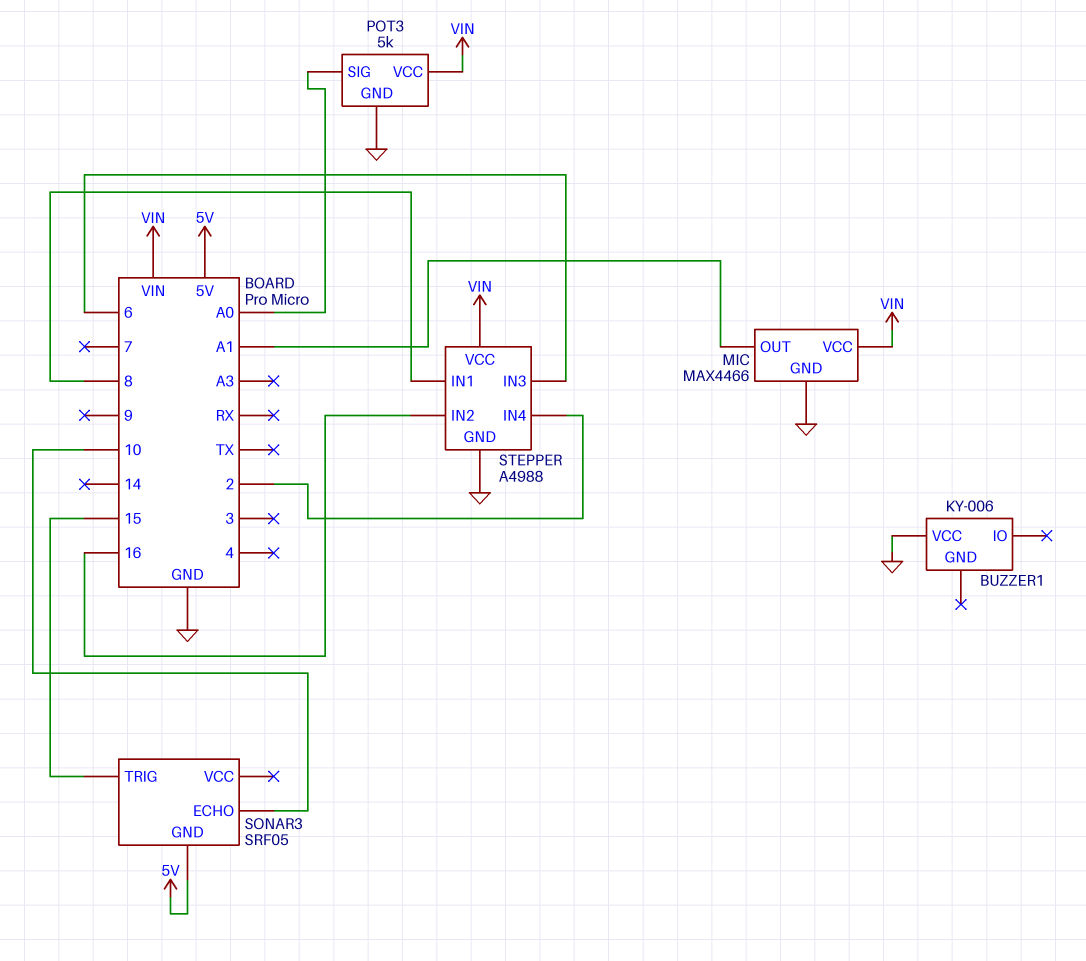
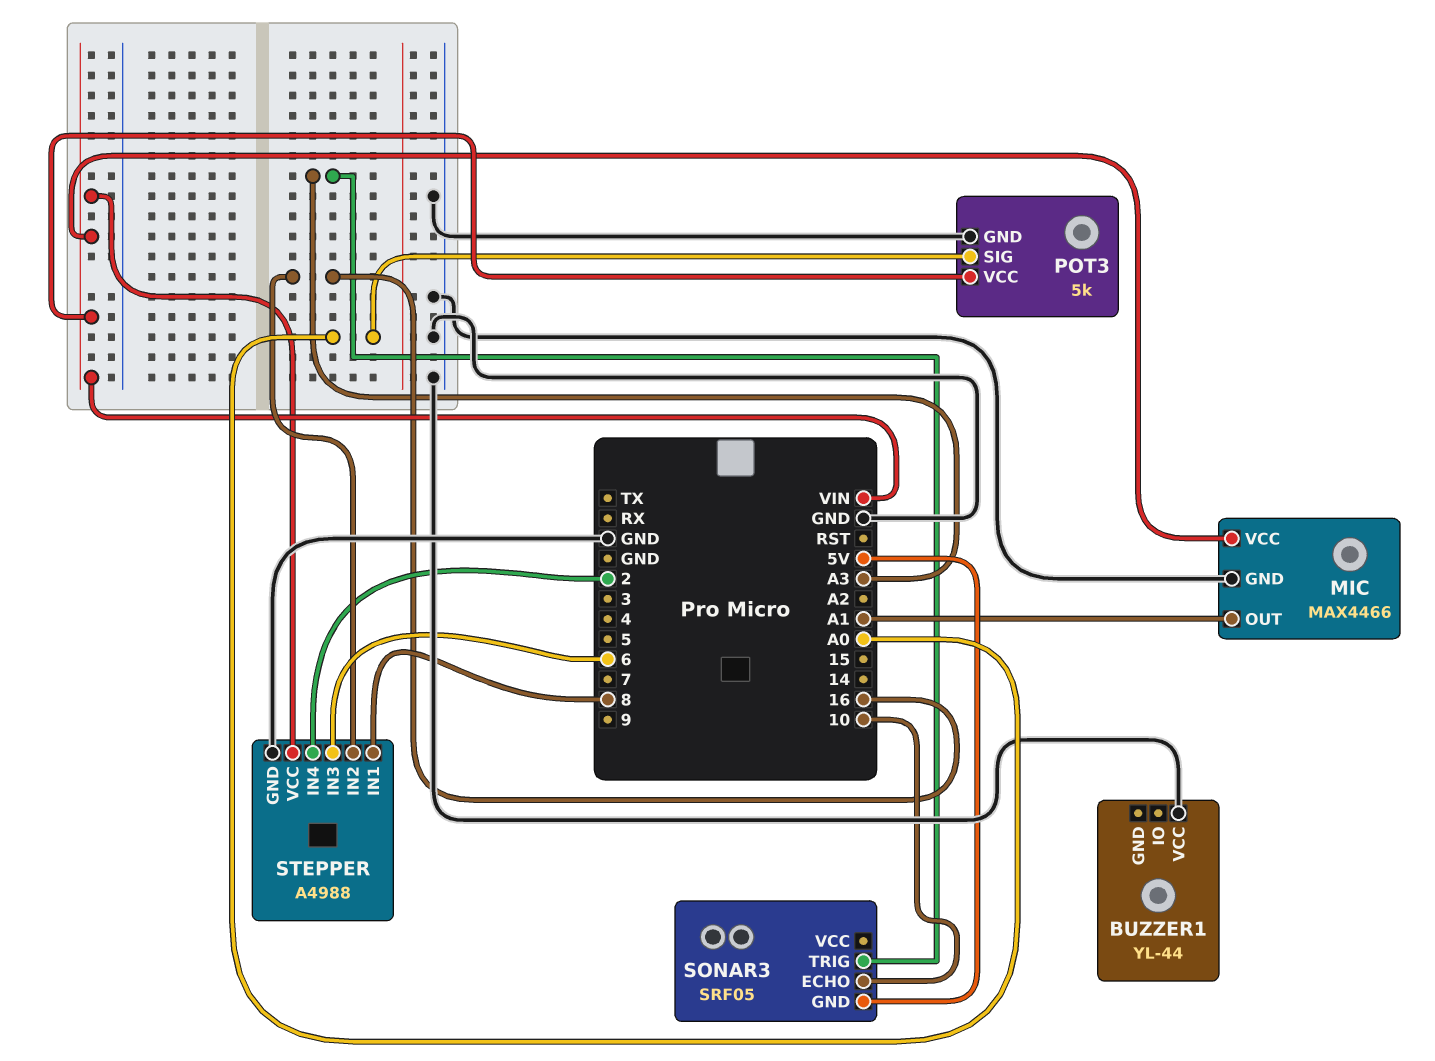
BUZZER1: KY-006 -> YL-44
SONAR3 pin TRIG: 15 -> A3

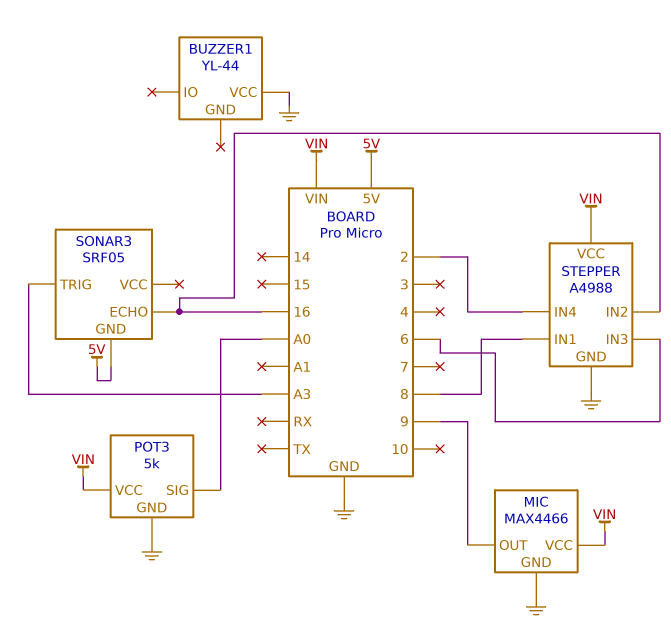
MIC pin OUT: A1 -> 9
SONAR3 pin ECHO: 10 -> 16

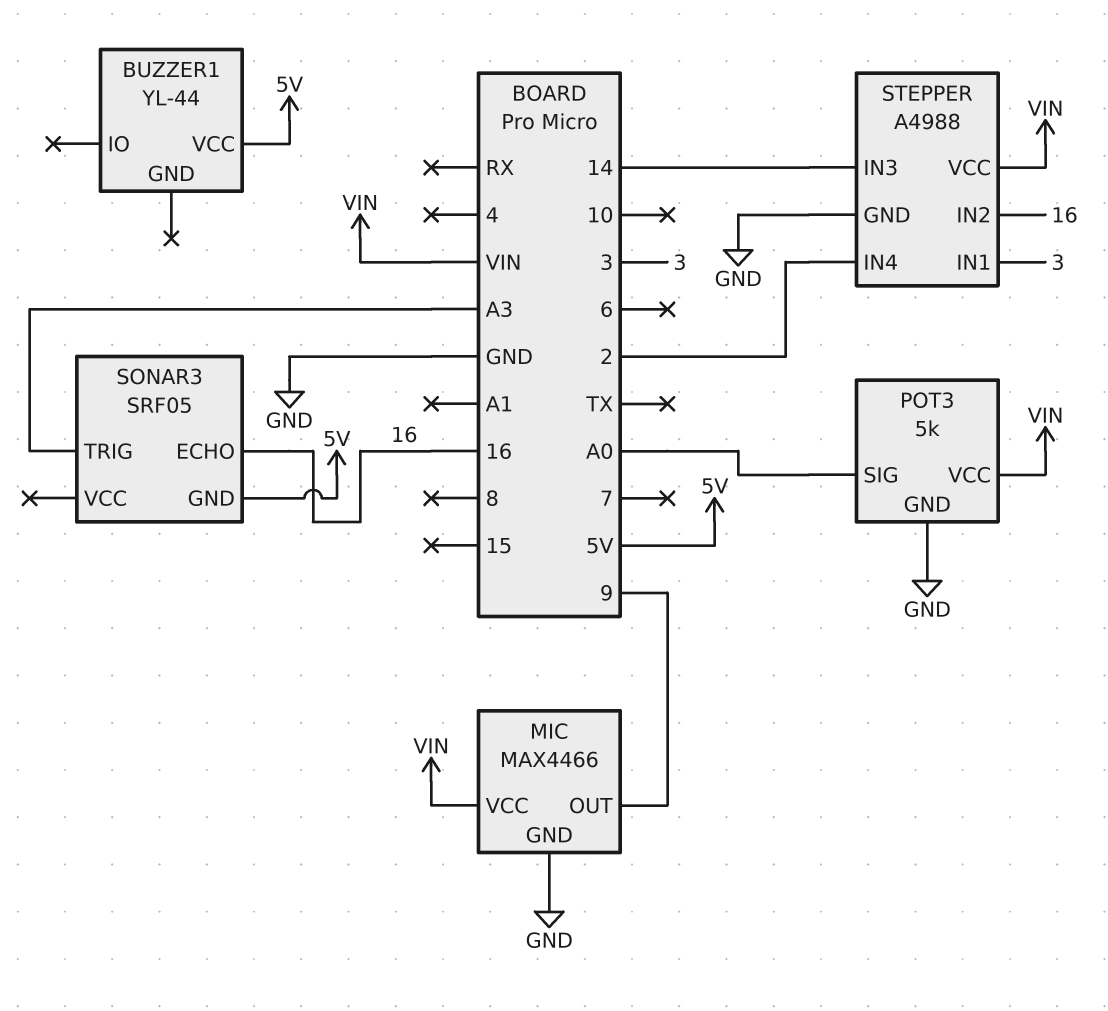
BUZZER1 pin VCC: GND -> 5V
STEPPER pin IN1: 8 -> 3
STEPPER pin IN3: 6 -> 14

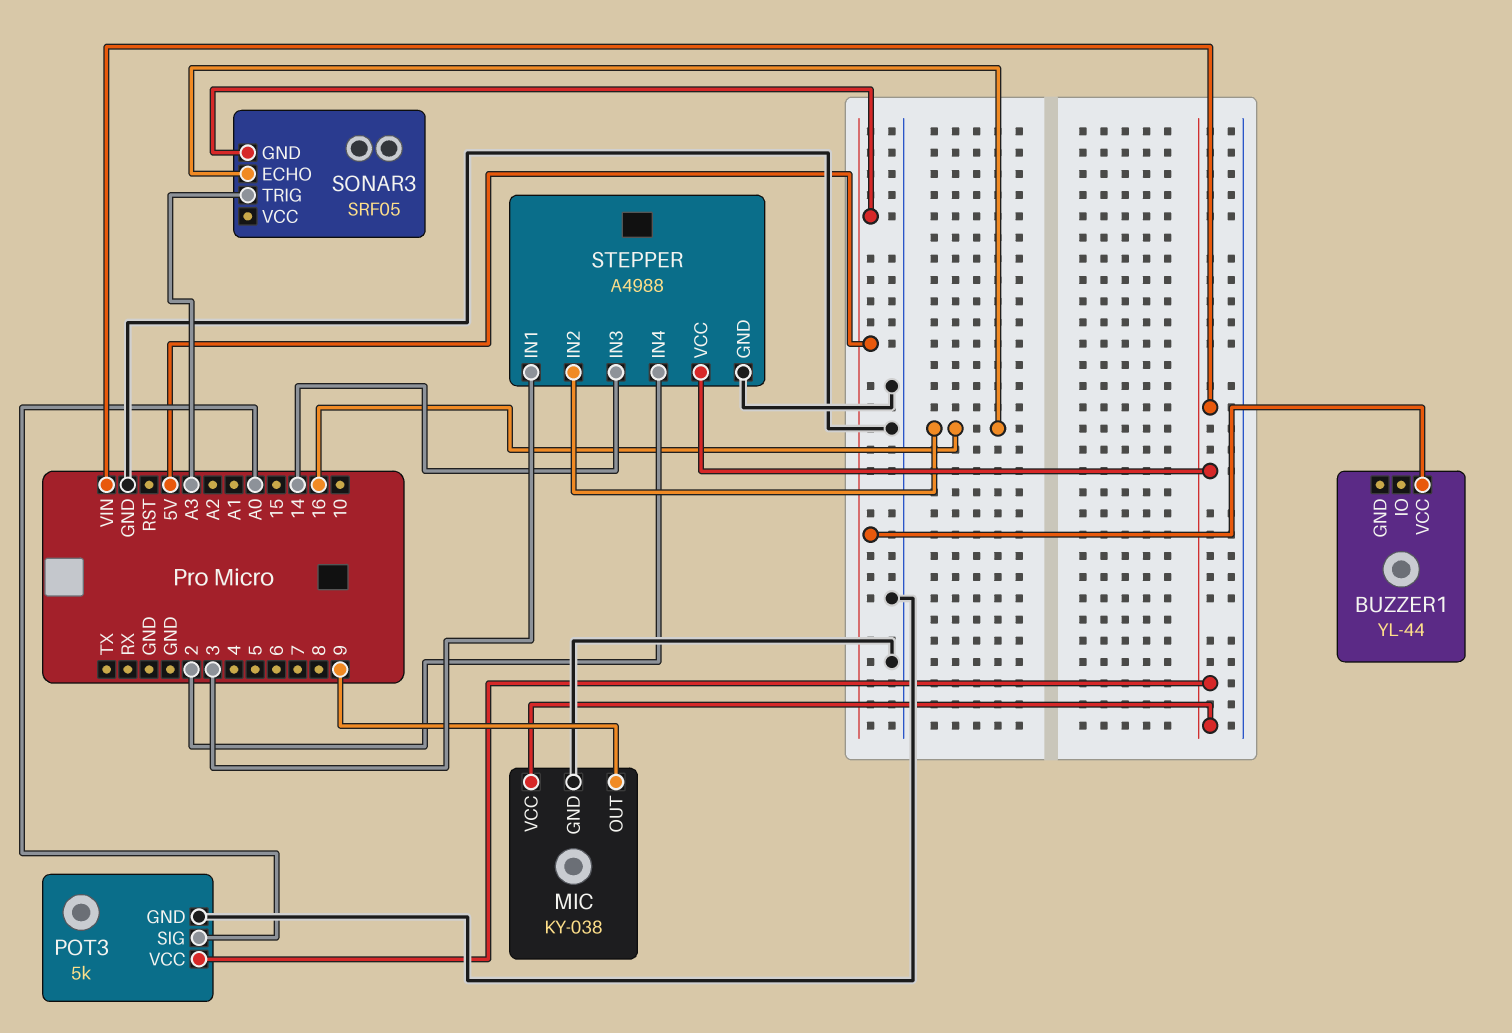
MIC: MAX4466 -> KY-038

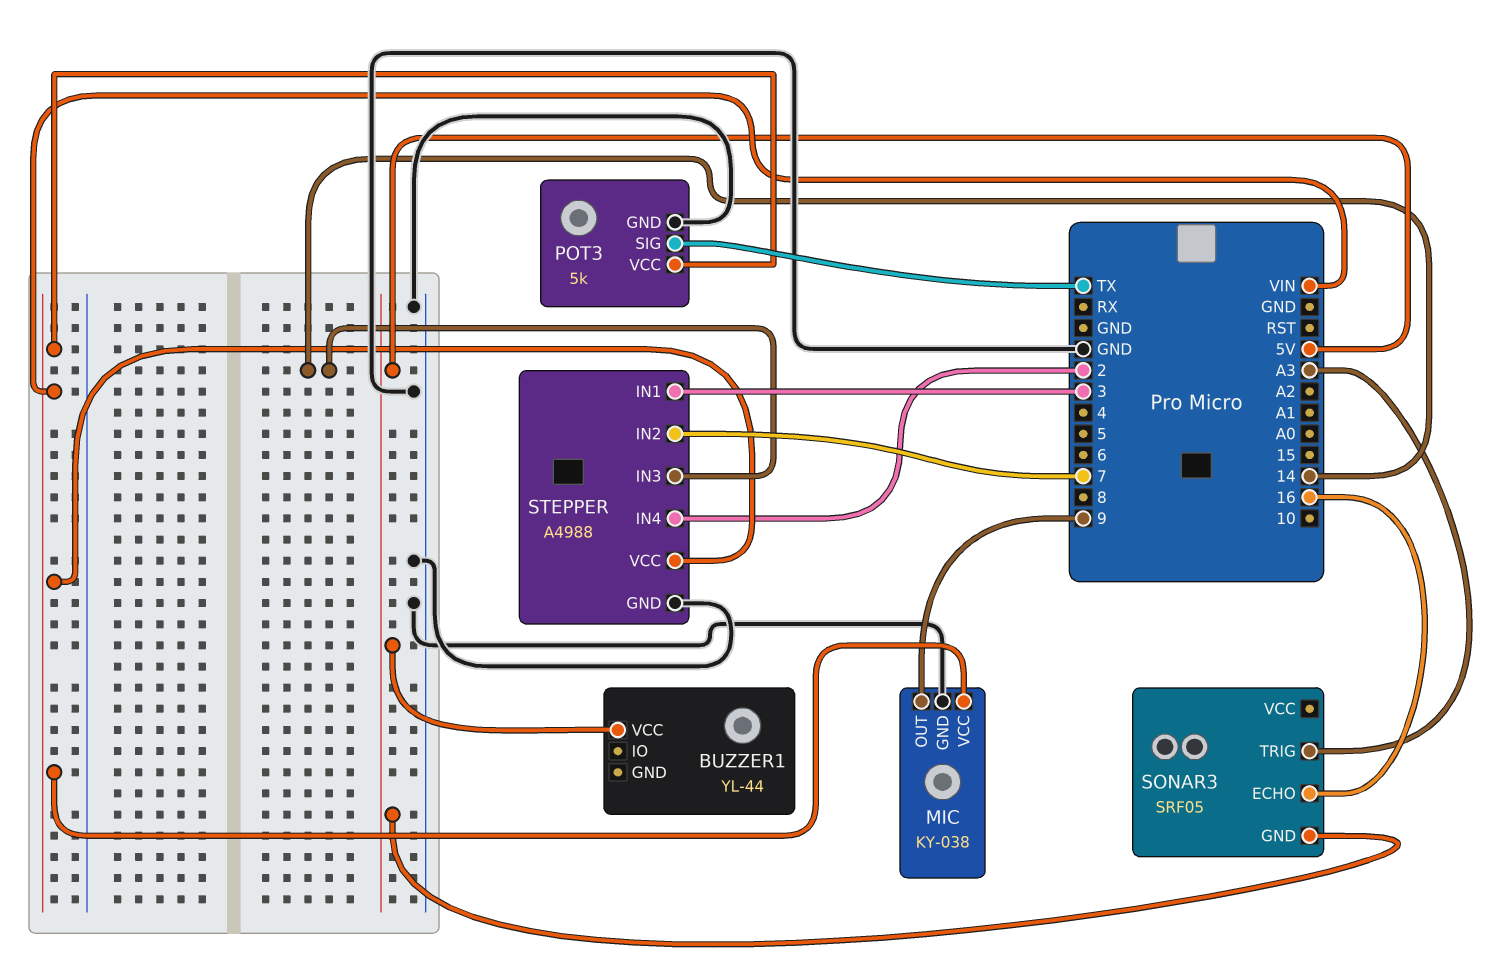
POT3 pin SIG: A0 -> TX
STEPPER pin IN2: 16 -> 7

